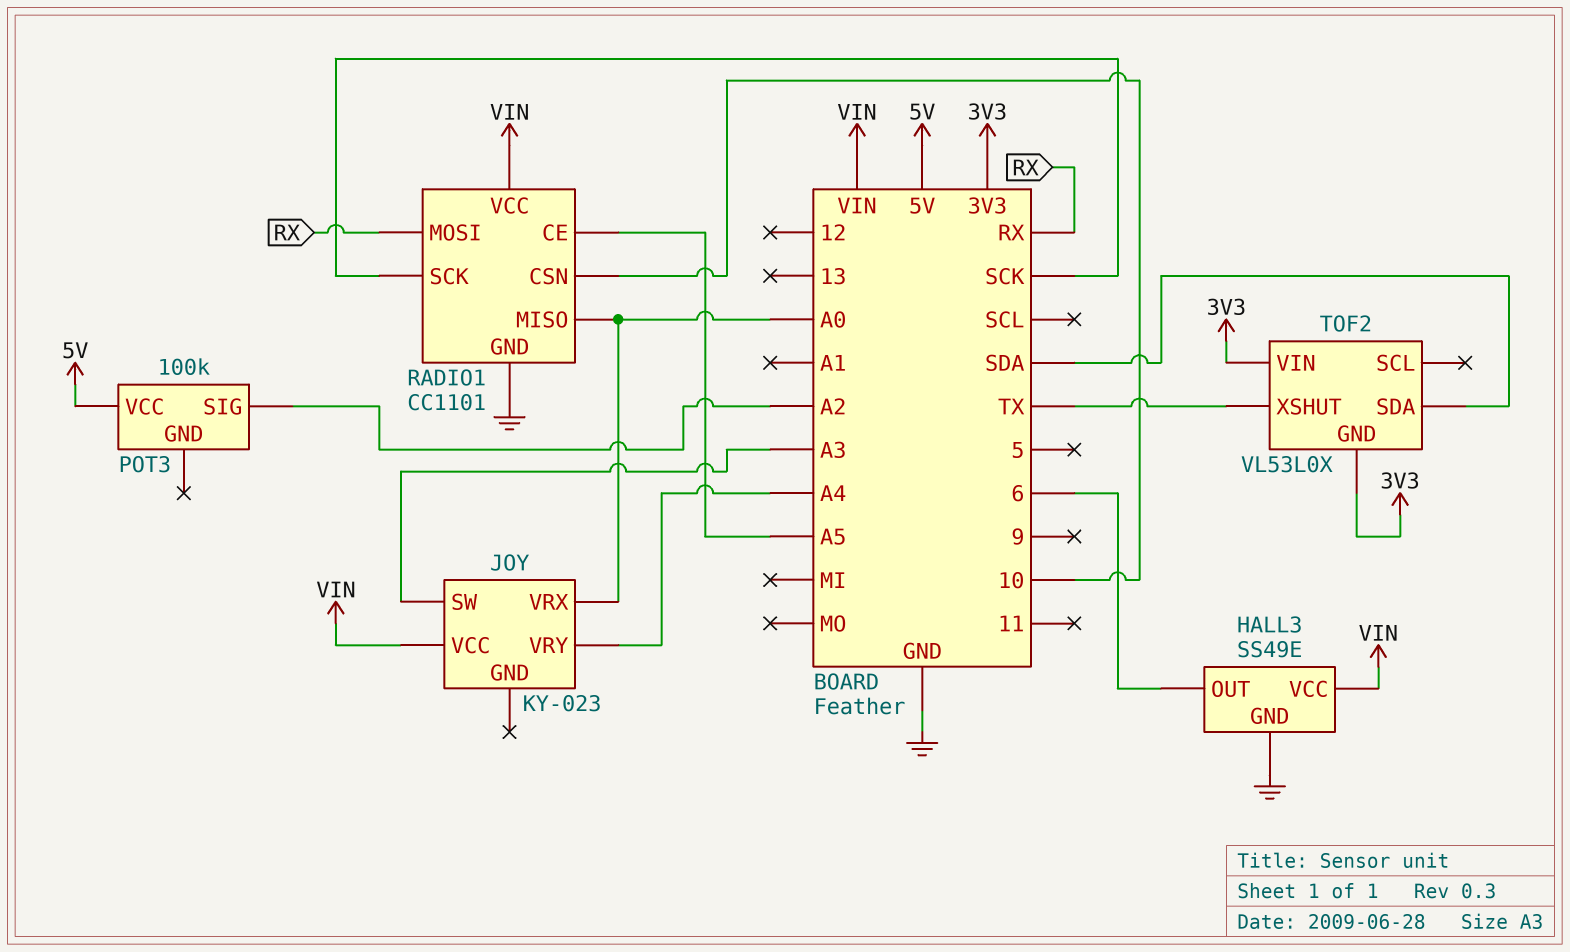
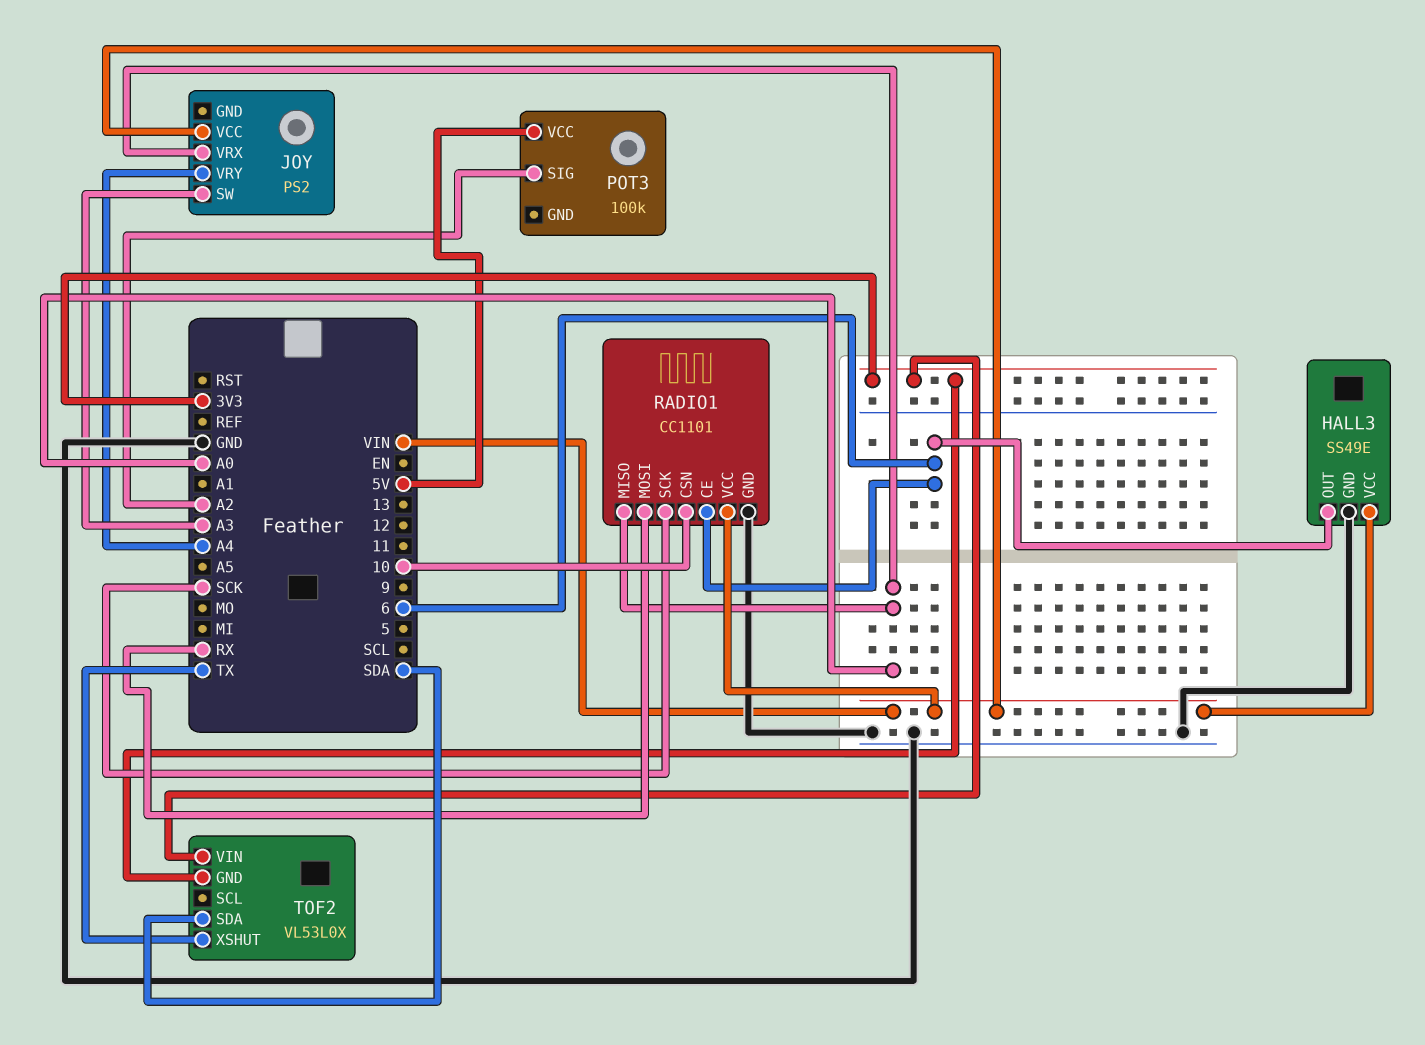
JOY: KY-023 -> PS2
RADIO1 pin CE: A5 -> 6

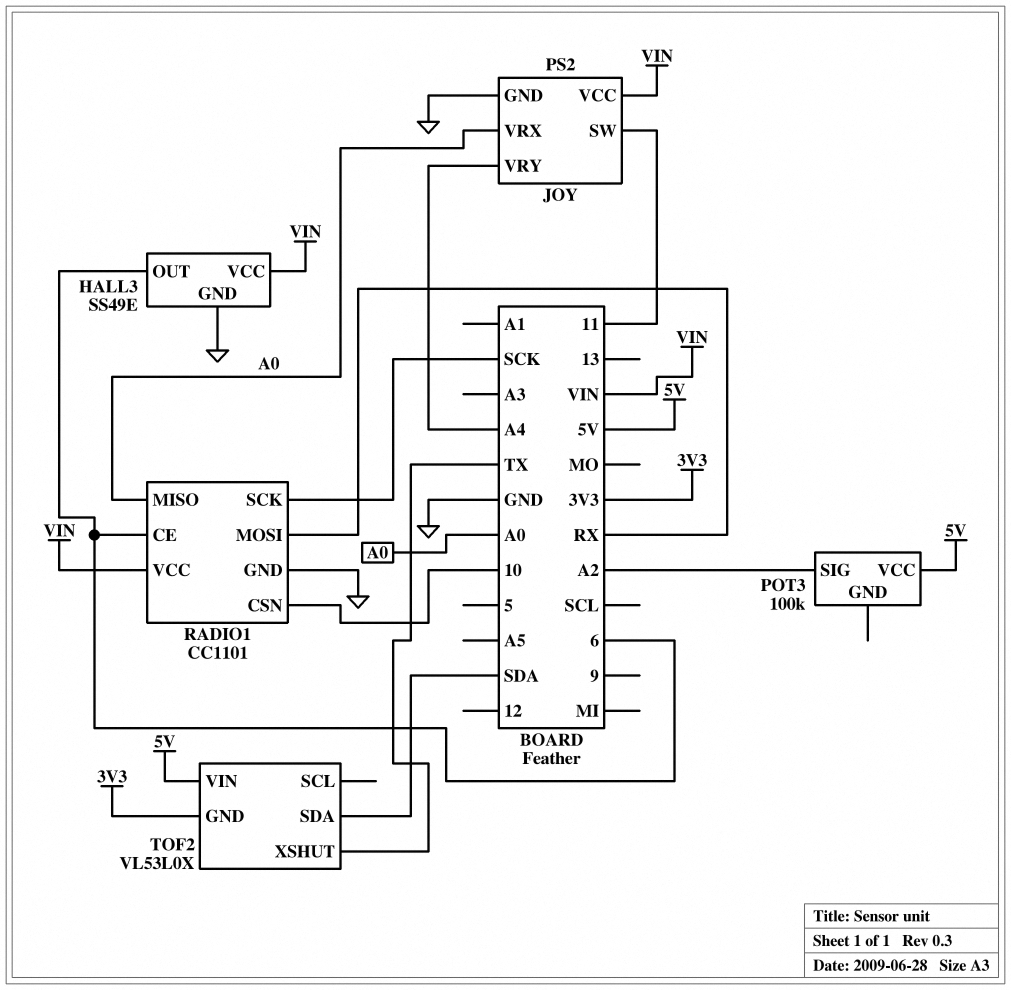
JOY pin GND: none -> GND
JOY pin SW: A3 -> 11
TOF2 pin VIN: 3V3 -> 5V

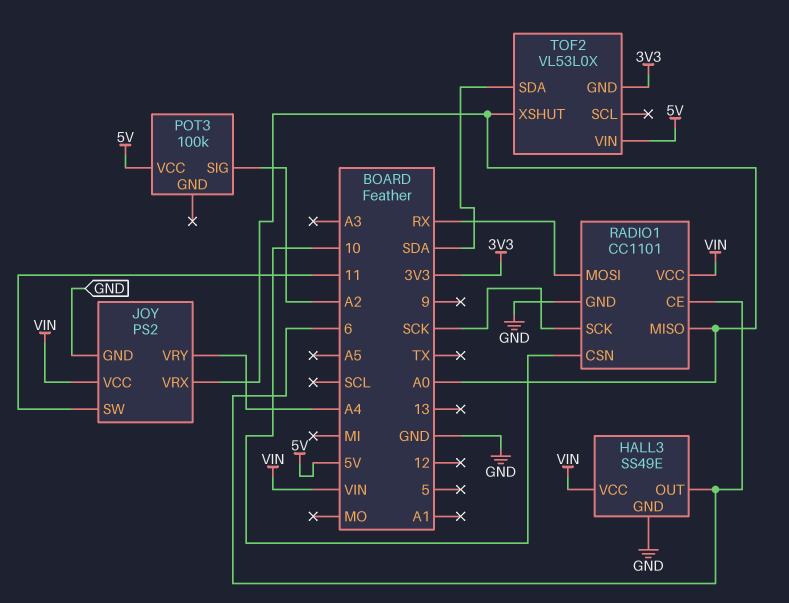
TOF2 pin XSHUT: TX -> A0

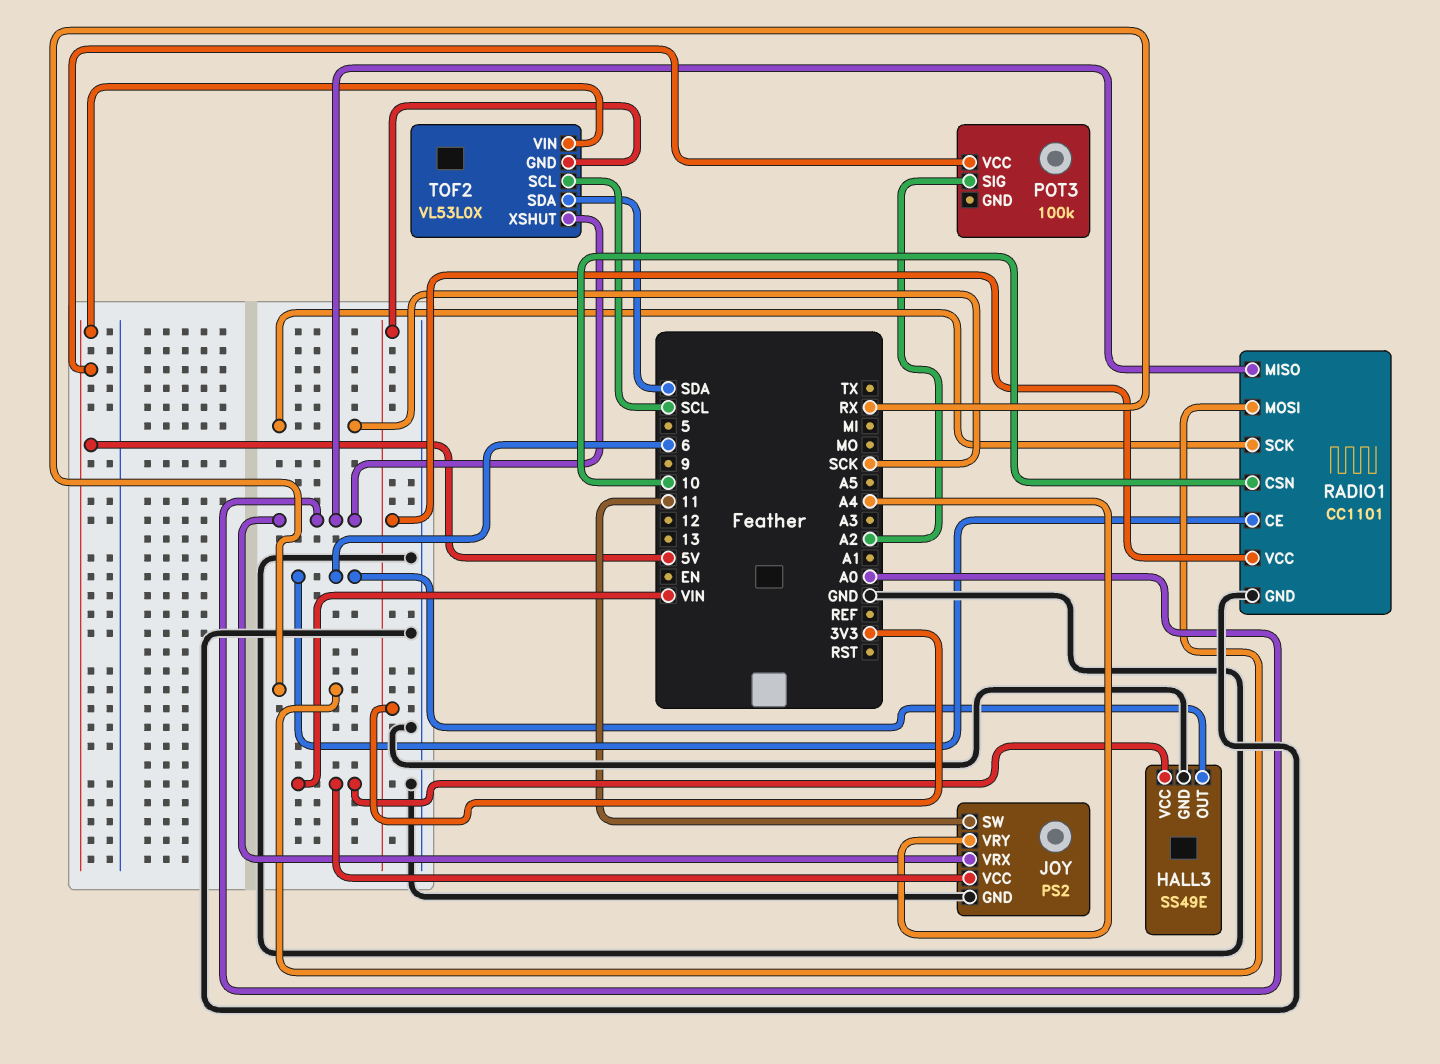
RADIO1 pin VCC: VIN -> 3V3
TOF2 pin SCL: none -> SCL

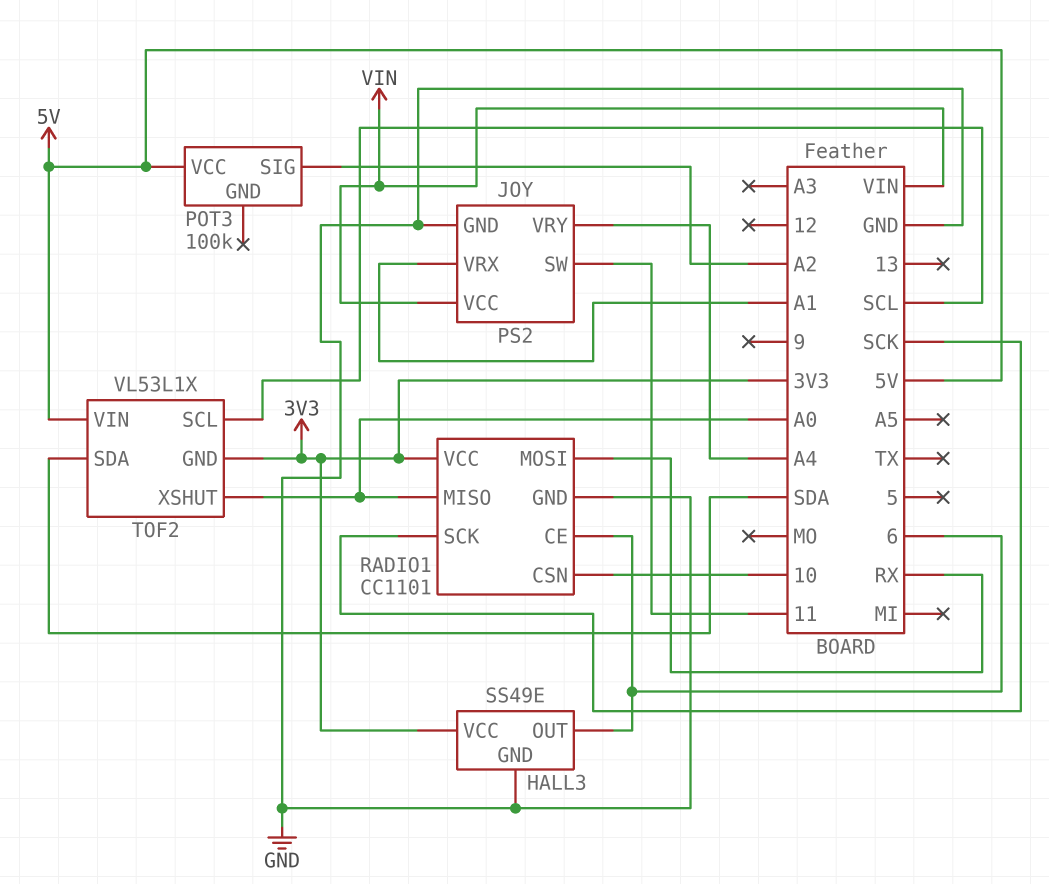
HALL3 pin VCC: VIN -> 3V3
JOY pin VRX: A0 -> A1
TOF2: VL53L0X -> VL53L1X

